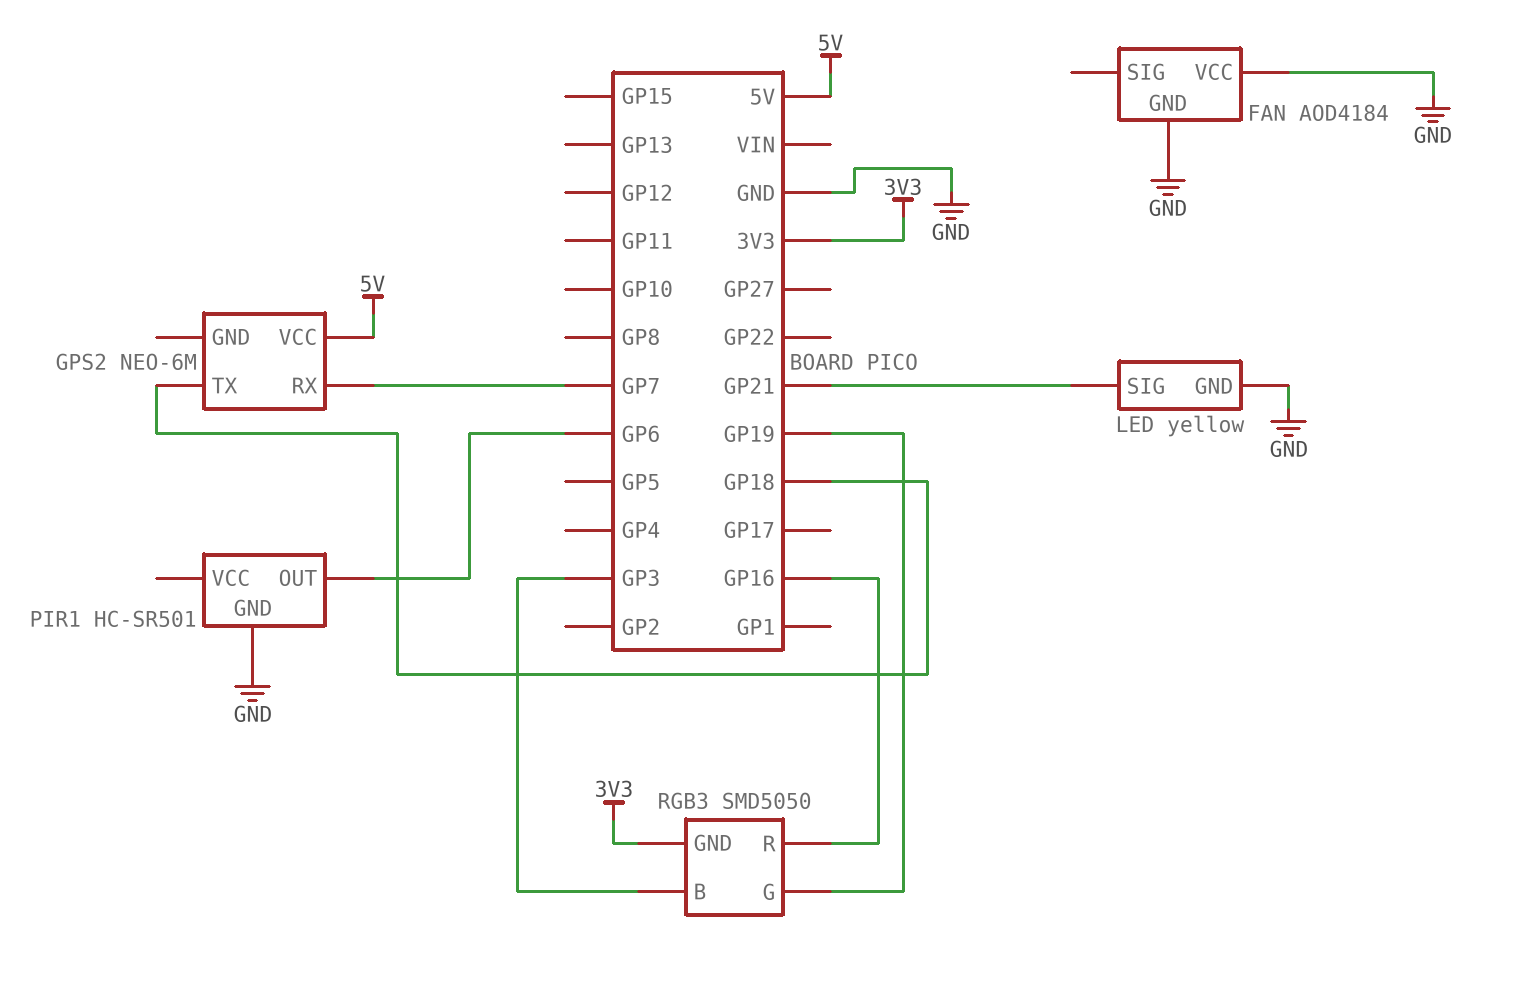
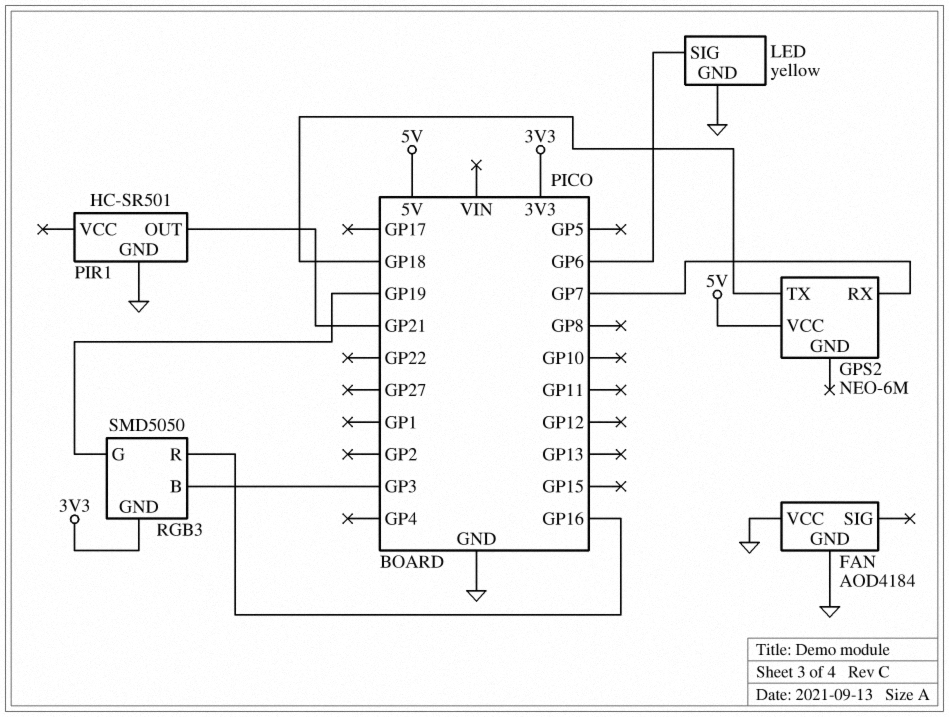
LED pin SIG: GP21 -> GP6
PIR1 pin OUT: GP6 -> GP21

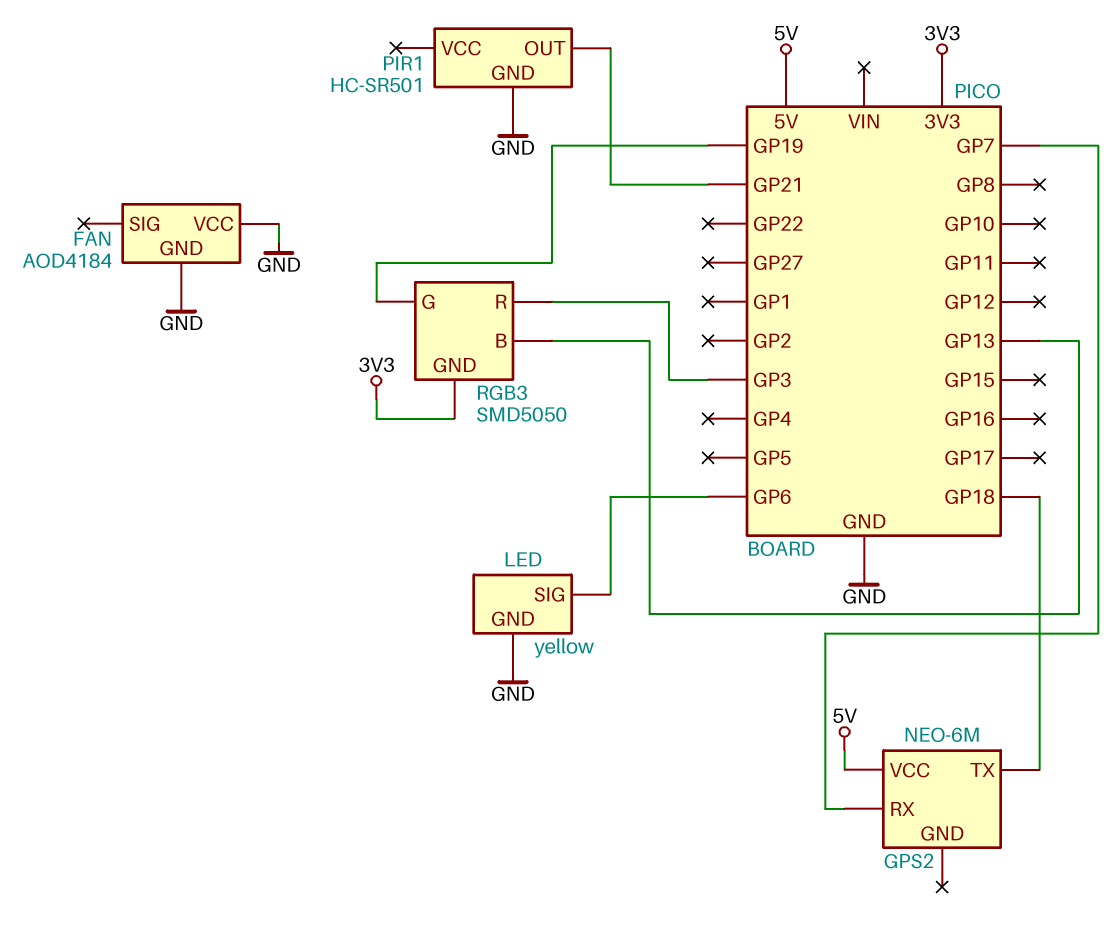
RGB3 pin B: GP3 -> GP13
RGB3 pin R: GP16 -> GP3

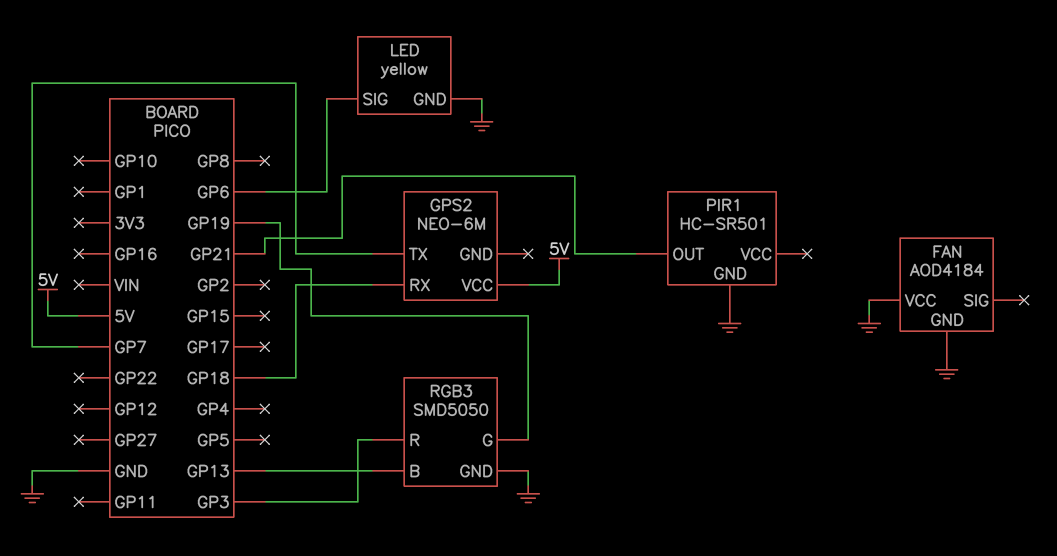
GPS2 pin RX: GP7 -> GP18
GPS2 pin TX: GP18 -> GP7
RGB3 pin GND: 3V3 -> GND

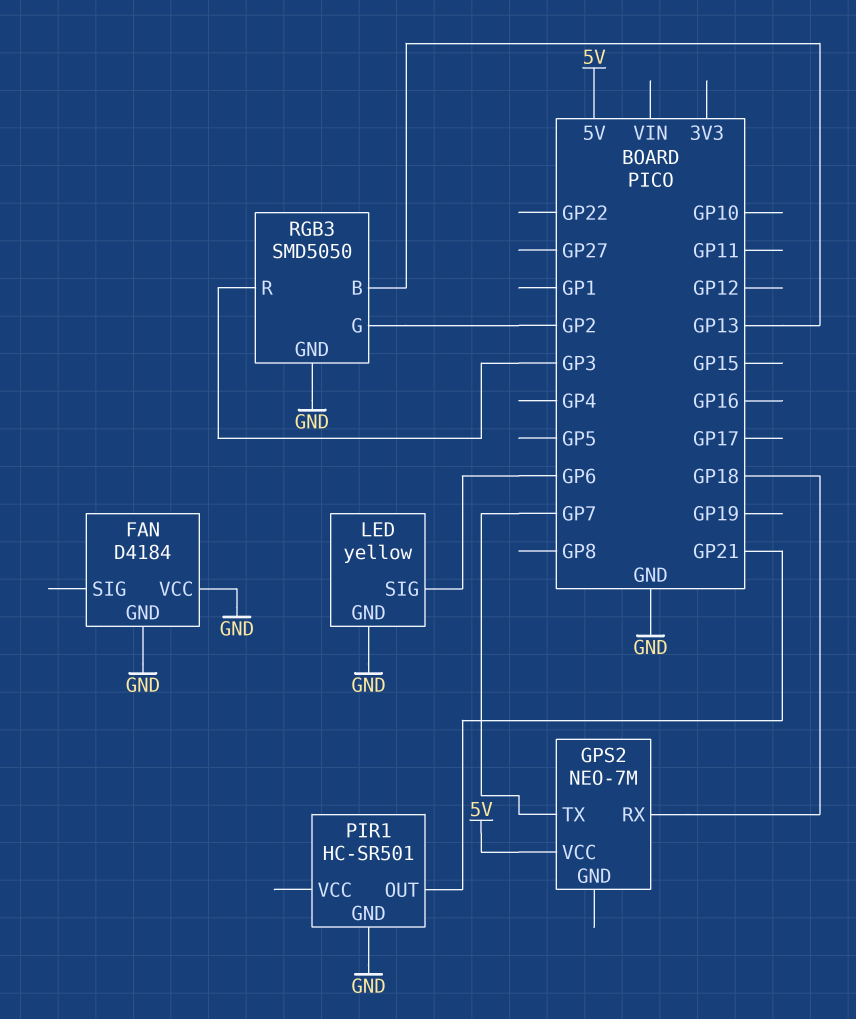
FAN: AOD4184 -> D4184
GPS2: NEO-6M -> NEO-7M
RGB3 pin G: GP19 -> GP2

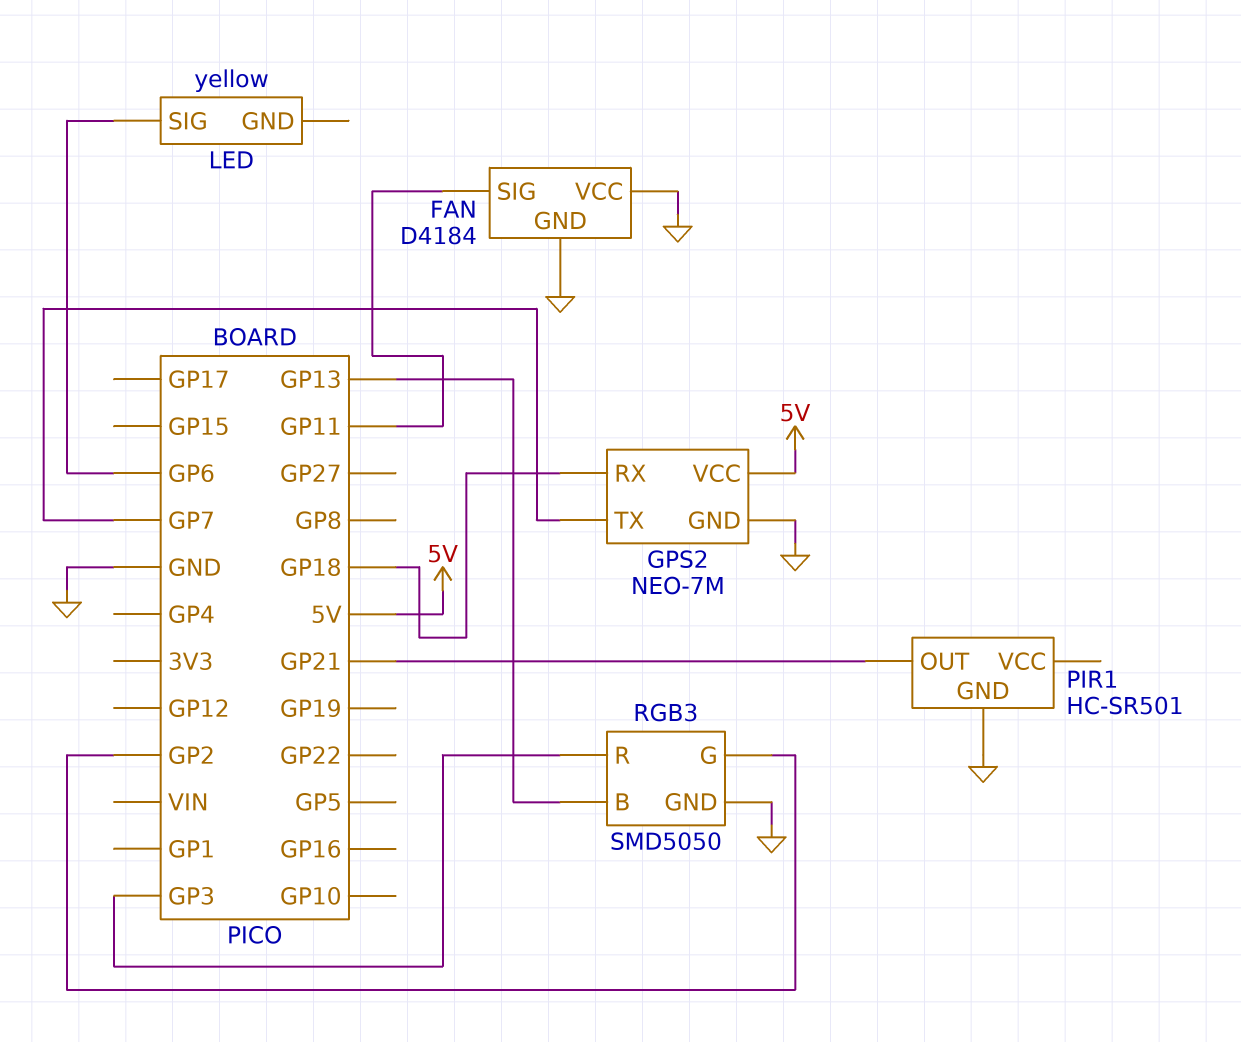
FAN pin SIG: none -> GP11
GPS2 pin GND: none -> GND
LED pin GND: GND -> none

